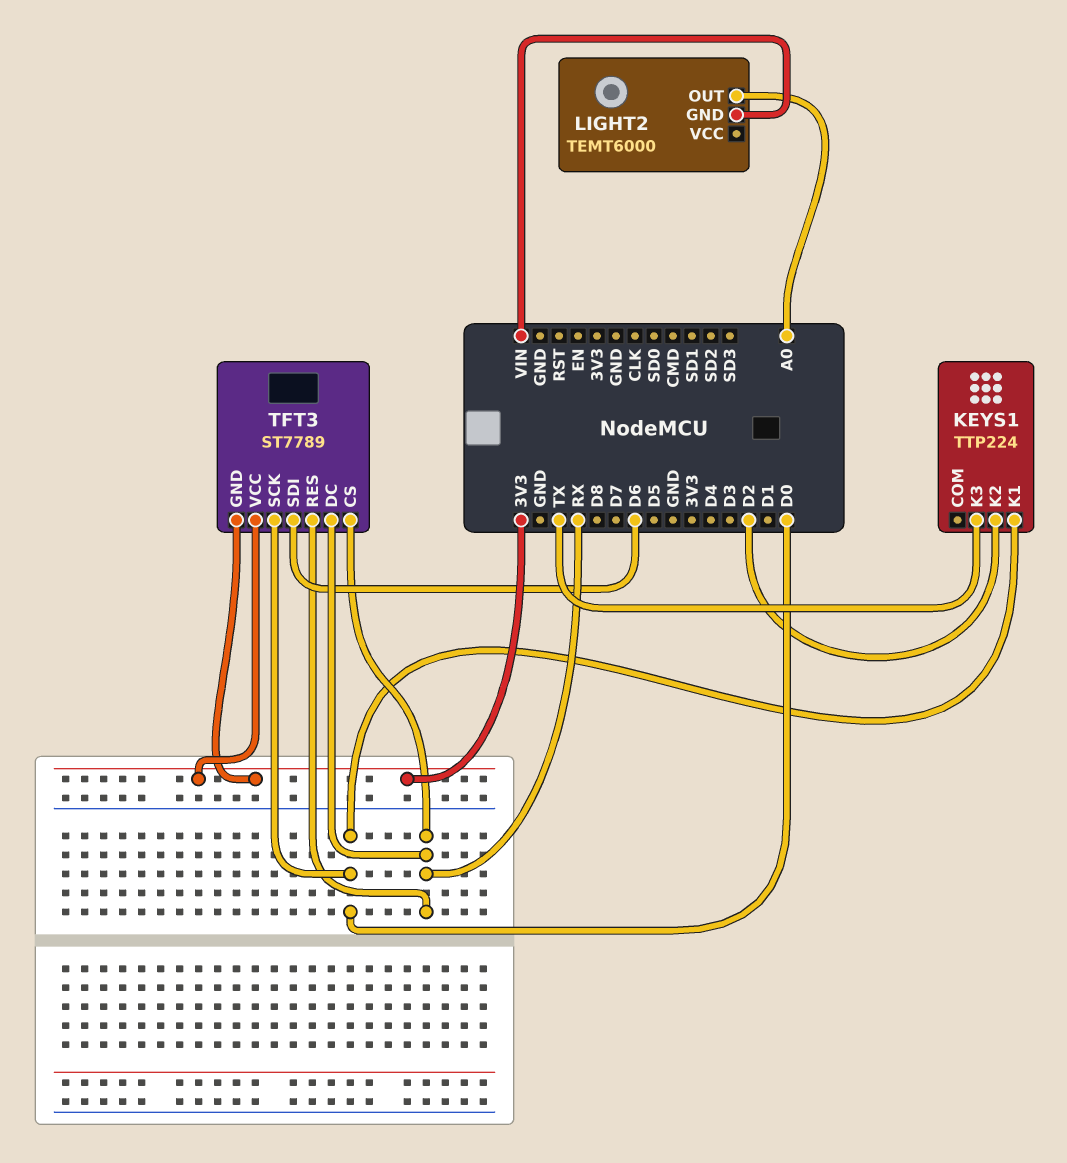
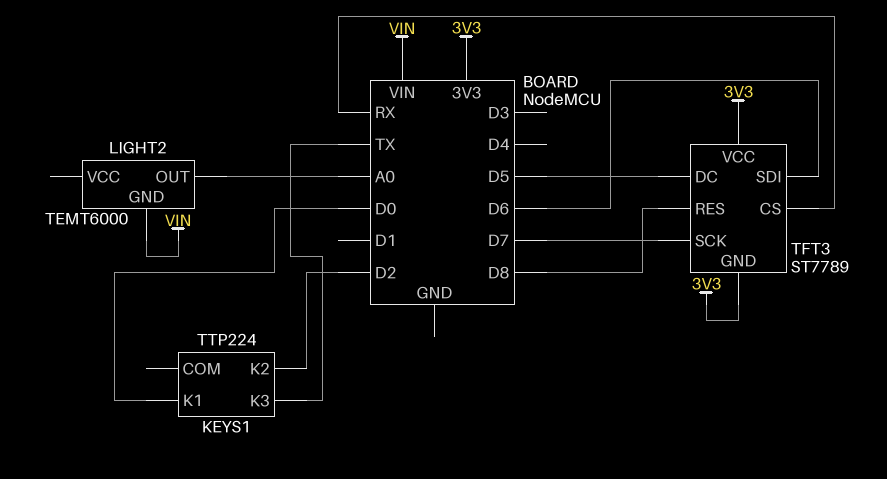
TFT3 pin DC: RX -> D5
TFT3 pin RES: RX -> D8
TFT3 pin SCK: D0 -> D7

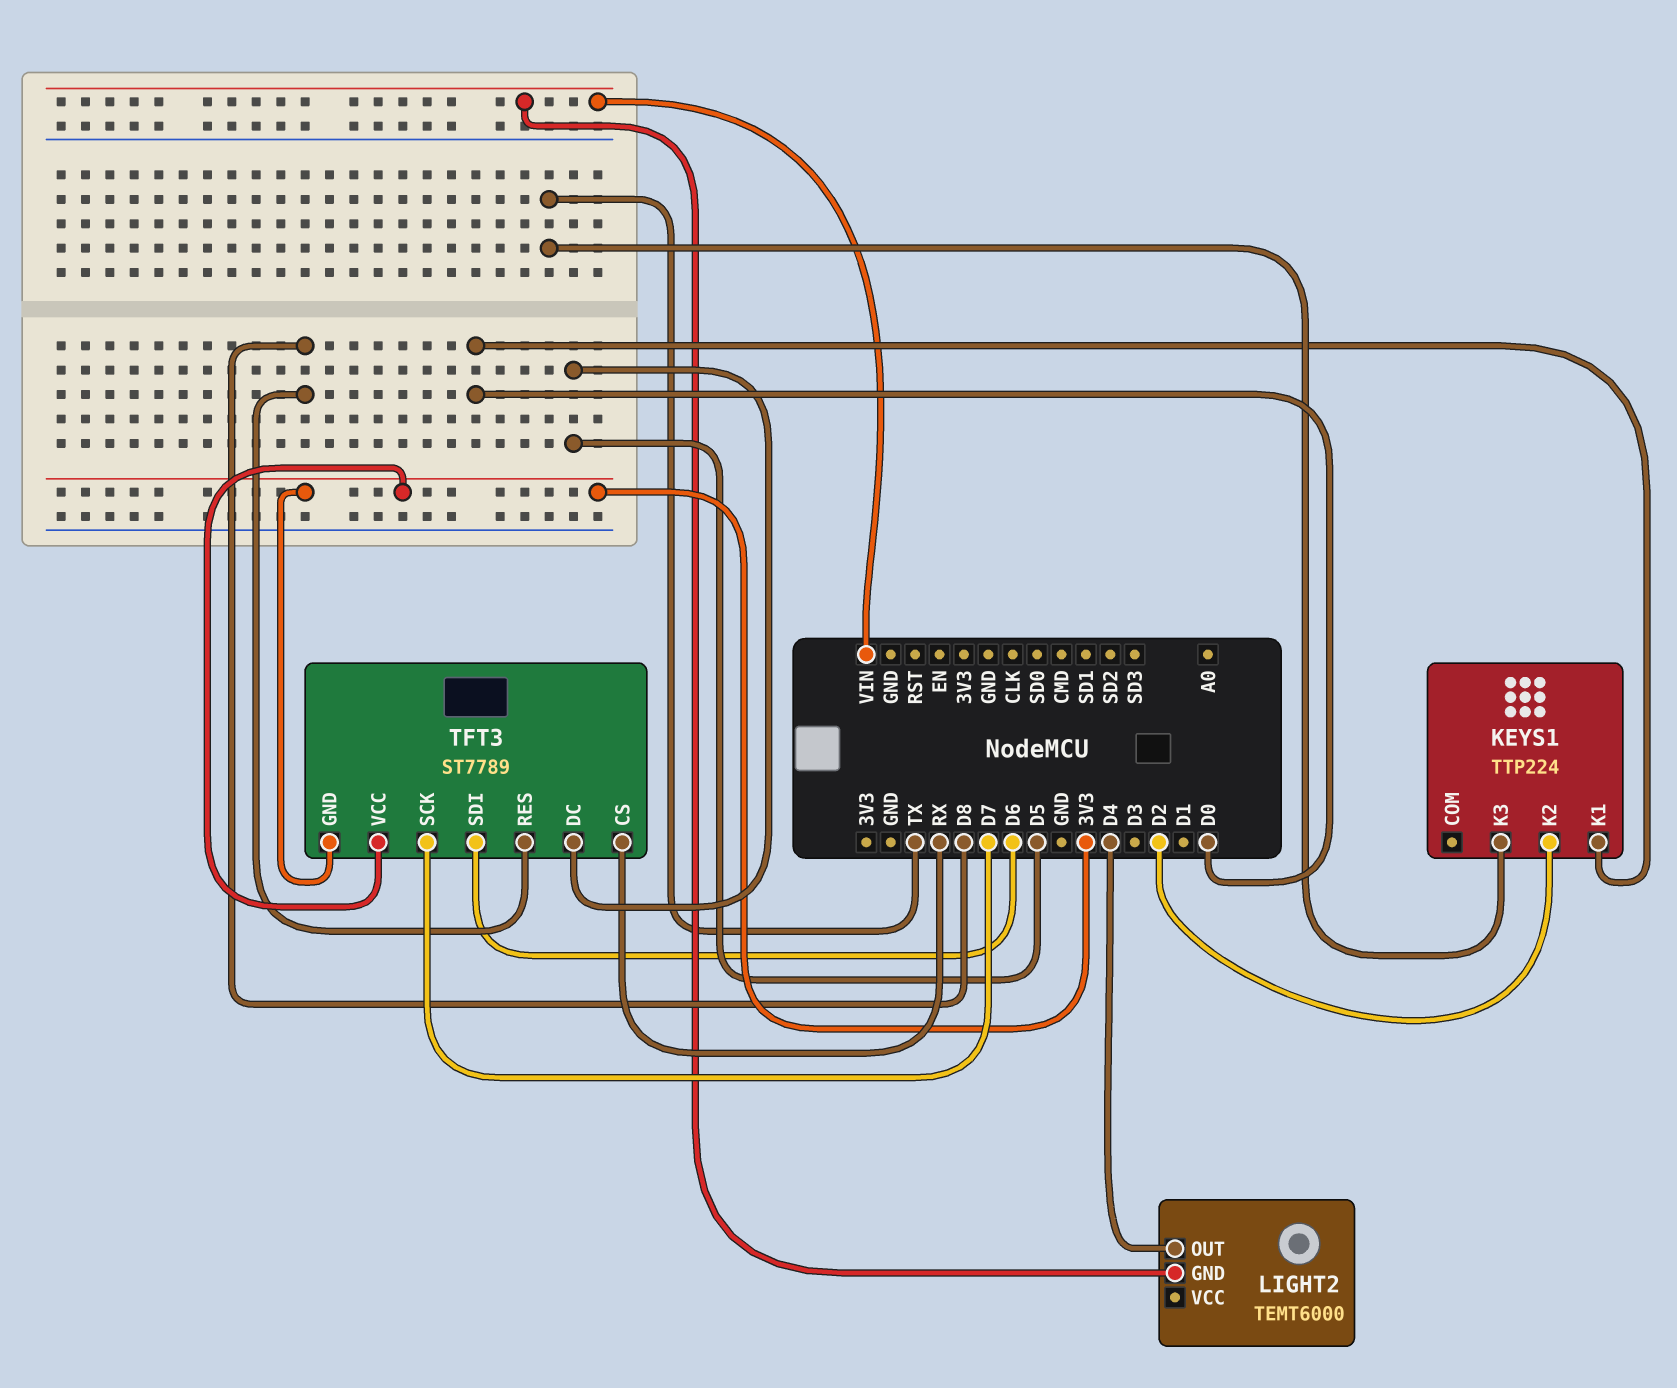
LIGHT2 pin OUT: A0 -> D4

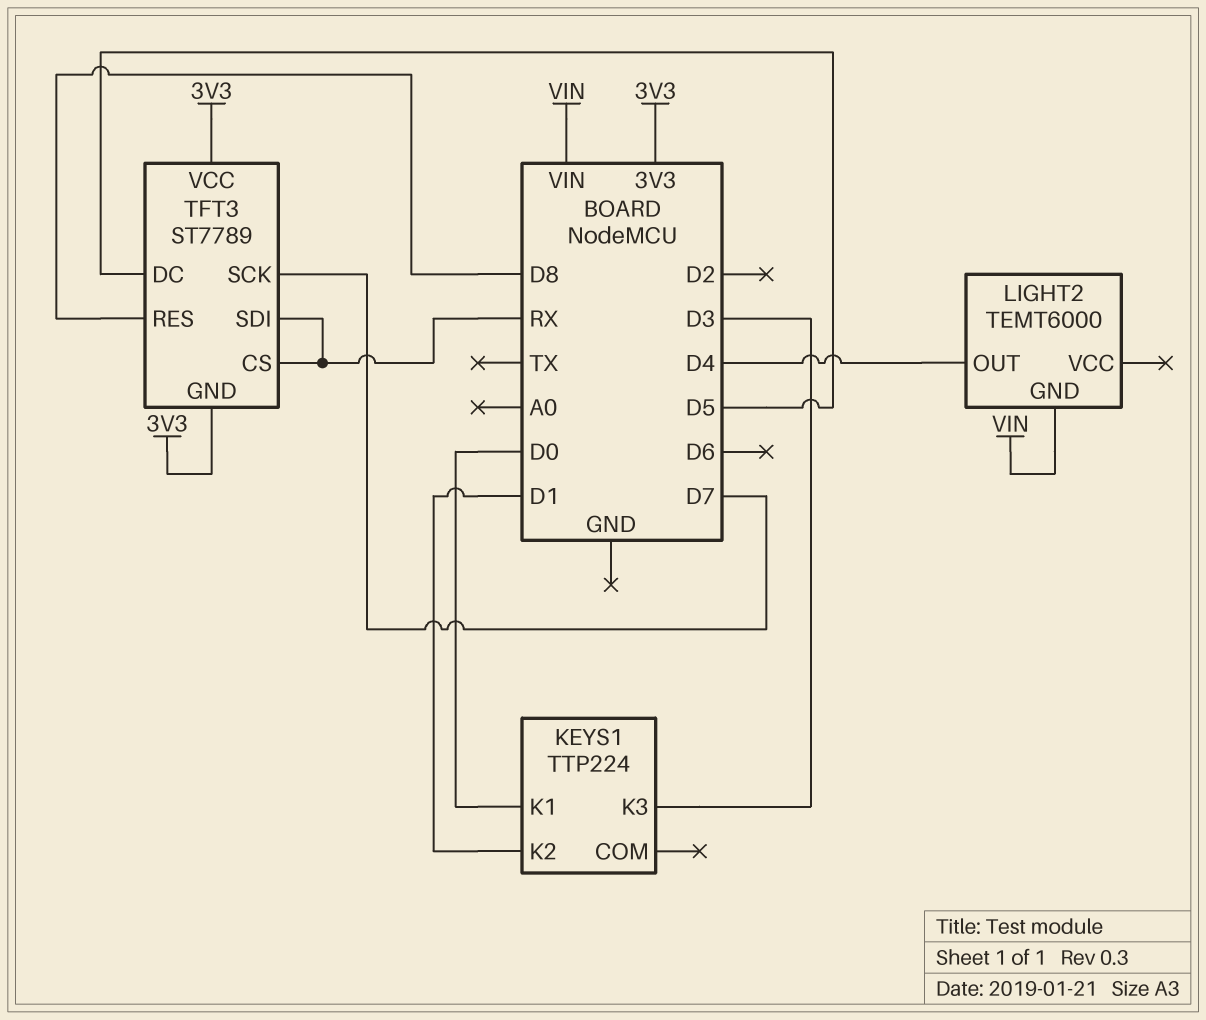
KEYS1 pin K2: D2 -> D1
KEYS1 pin K3: TX -> D3
TFT3 pin SDI: D6 -> RX

